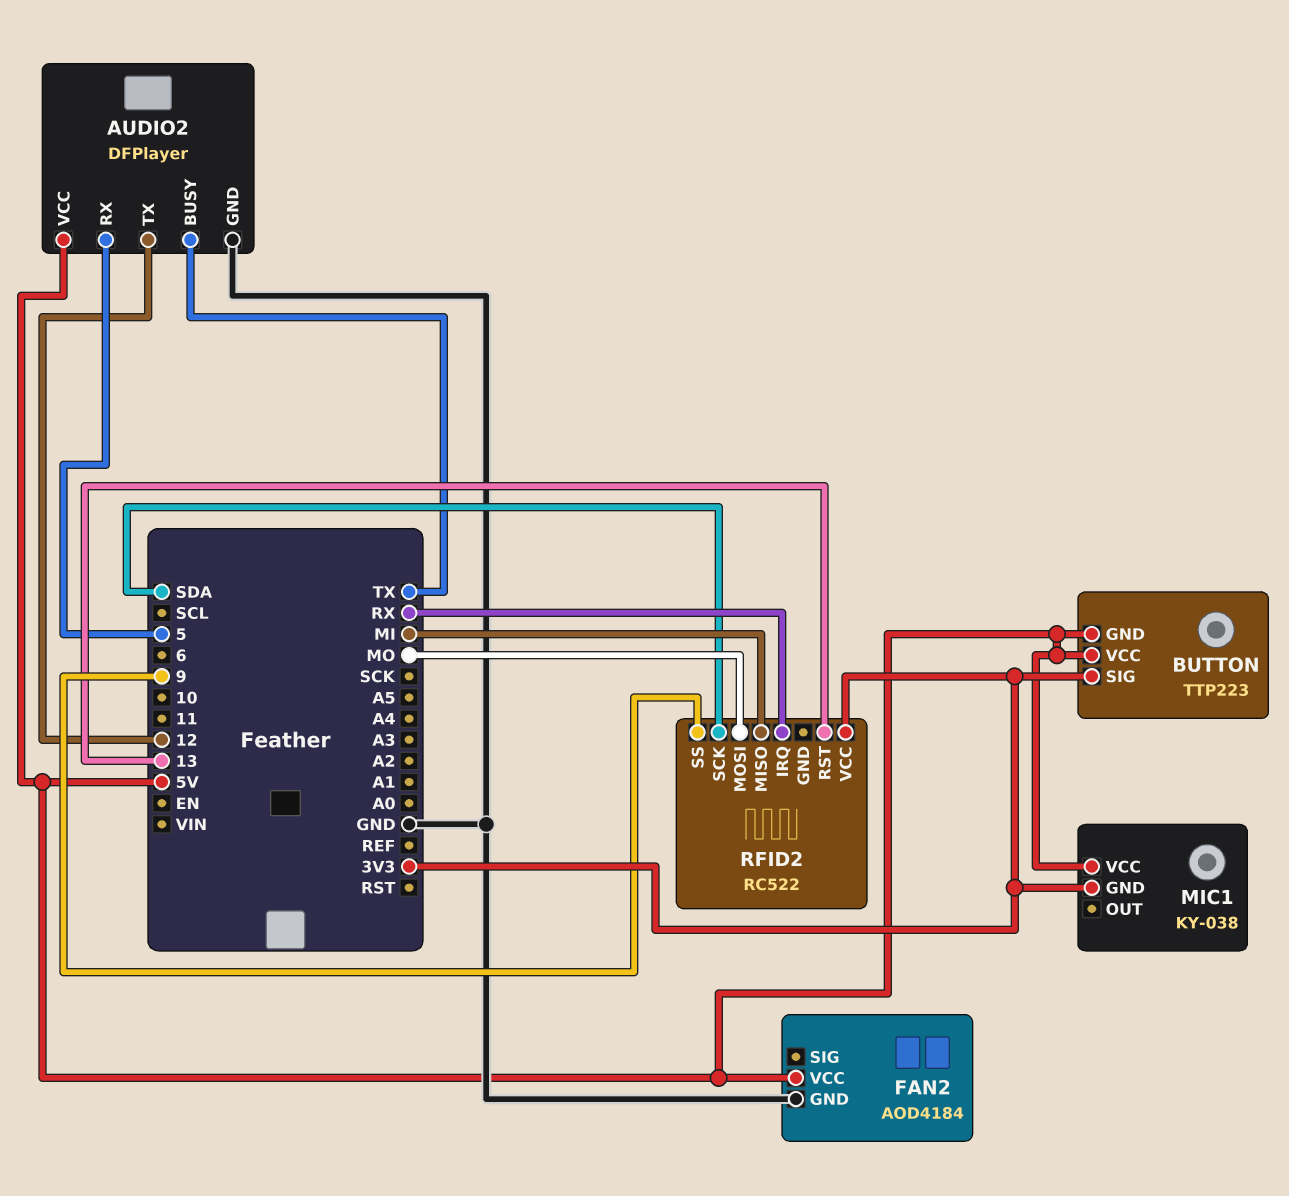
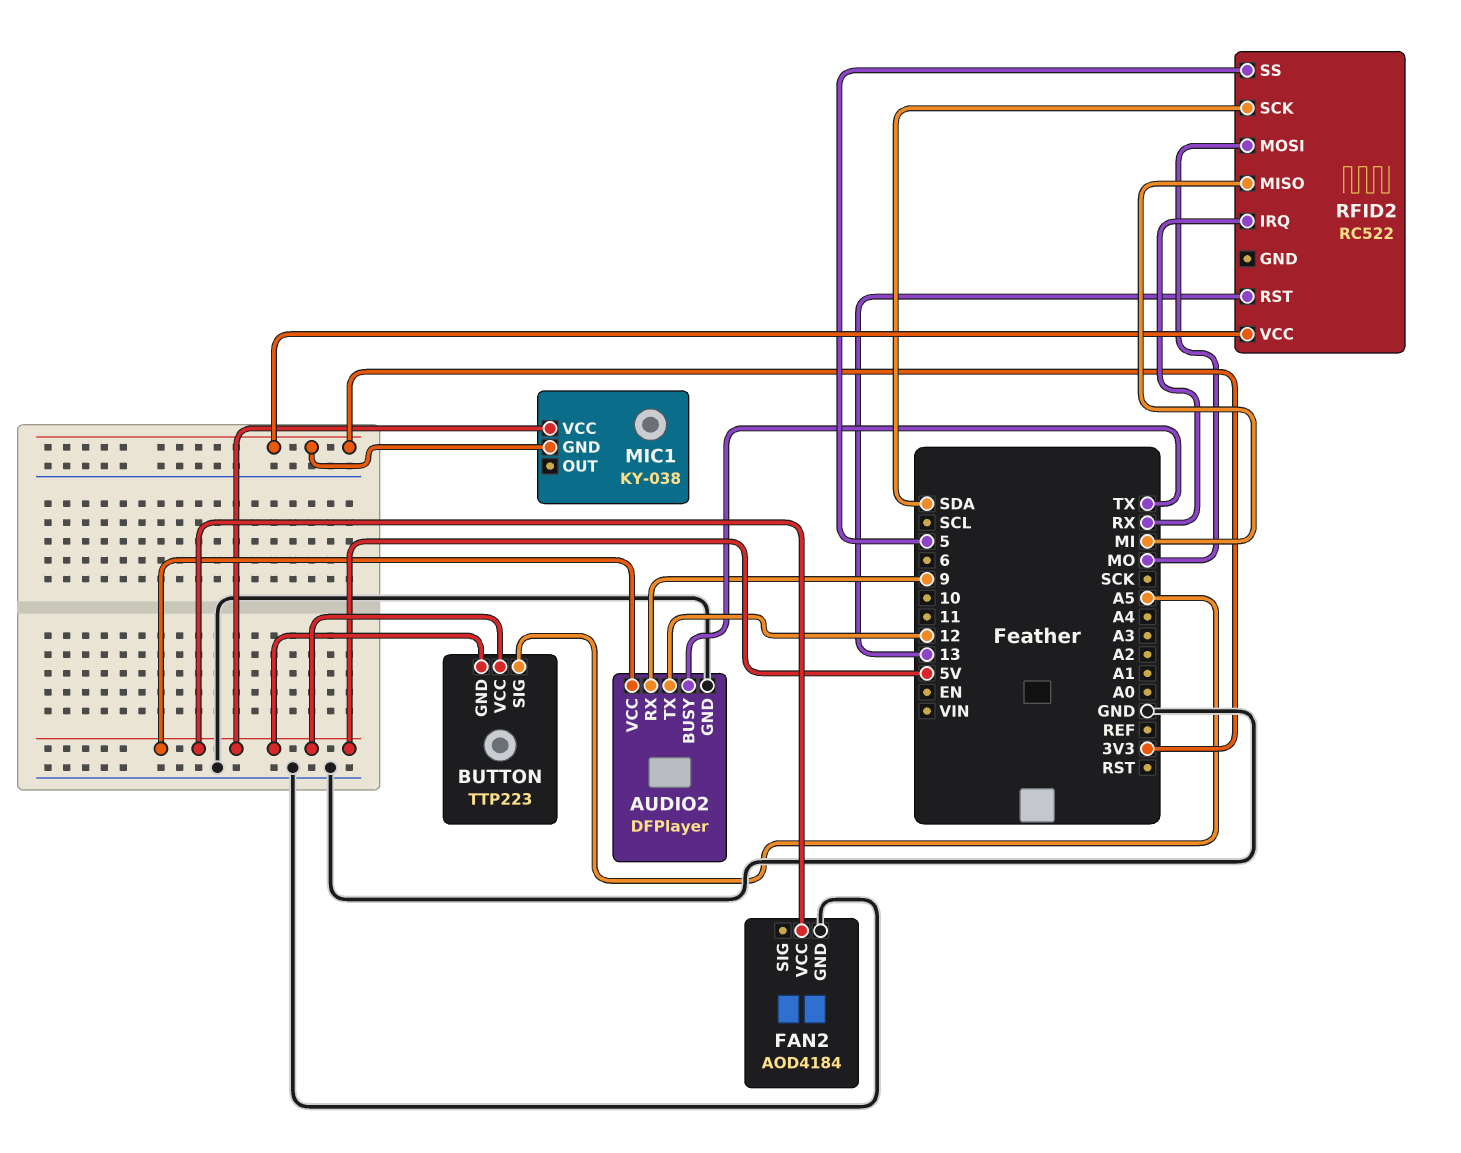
AUDIO2 pin RX: 5 -> 9
BUTTON pin SIG: 3V3 -> A5
RFID2 pin SS: 9 -> 5

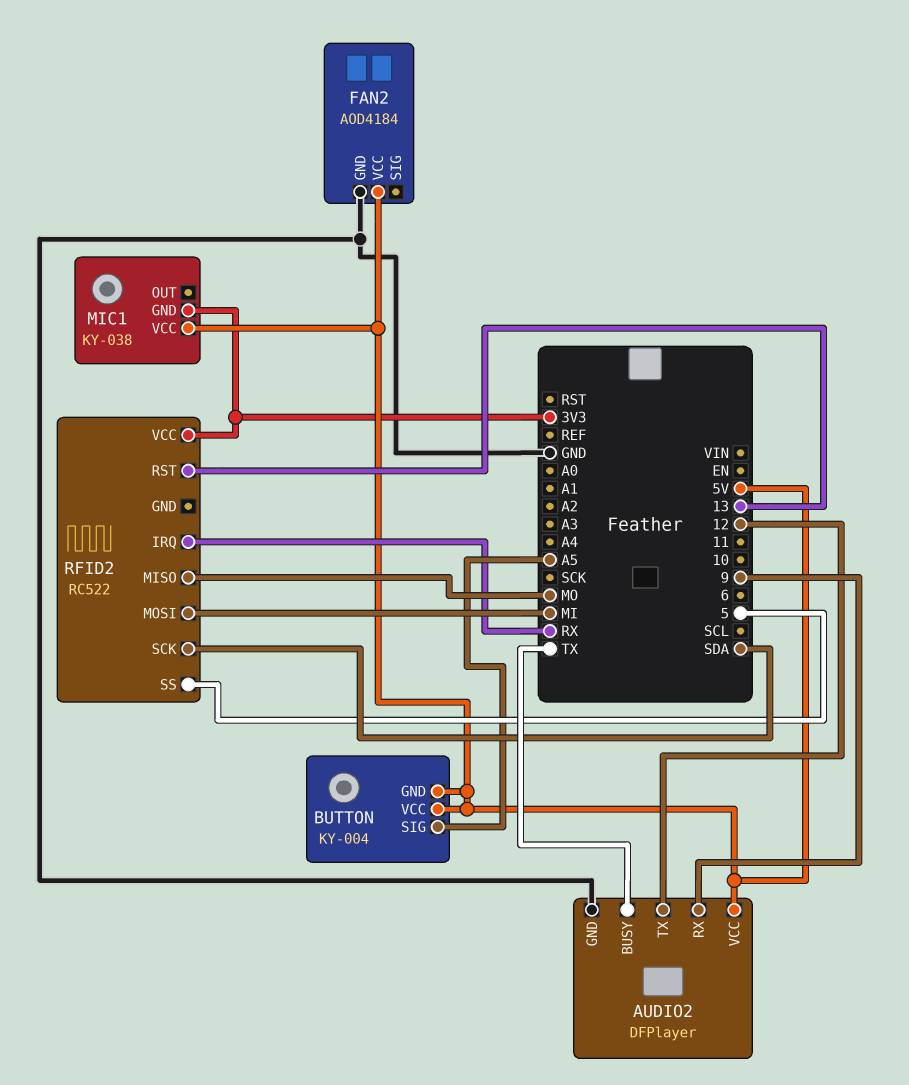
BUTTON: TTP223 -> KY-004
RFID2 pin MISO: MI -> MO
RFID2 pin MOSI: MO -> MI

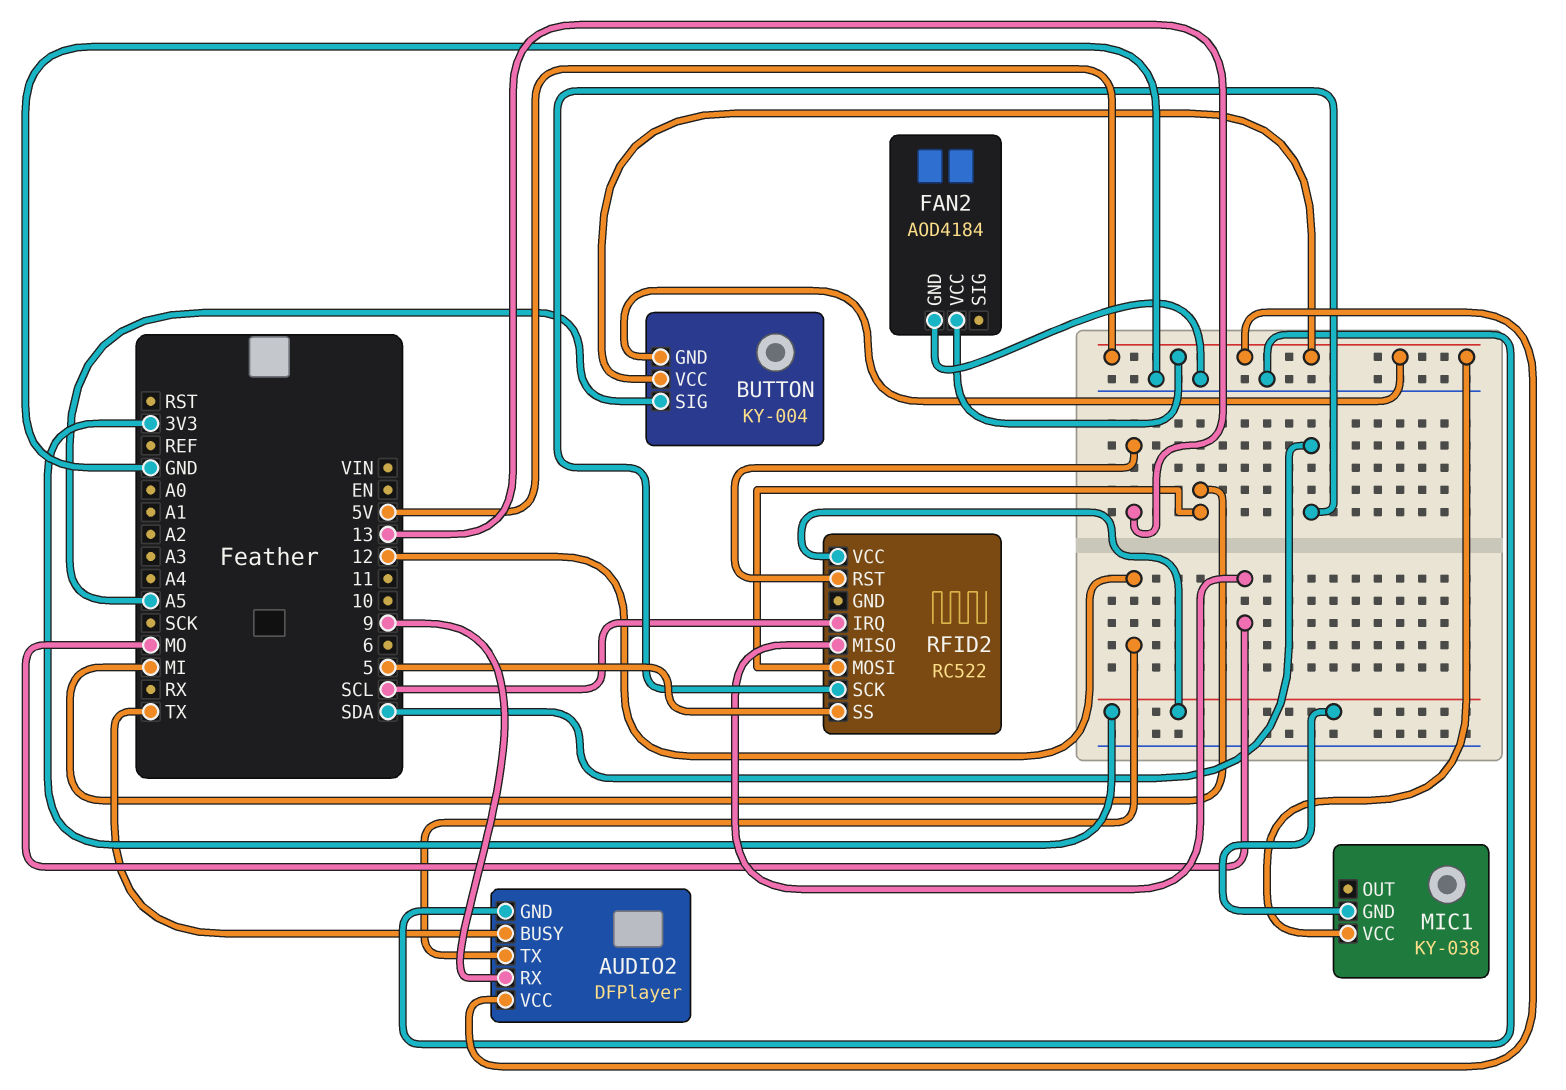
RFID2 pin IRQ: RX -> SCL

